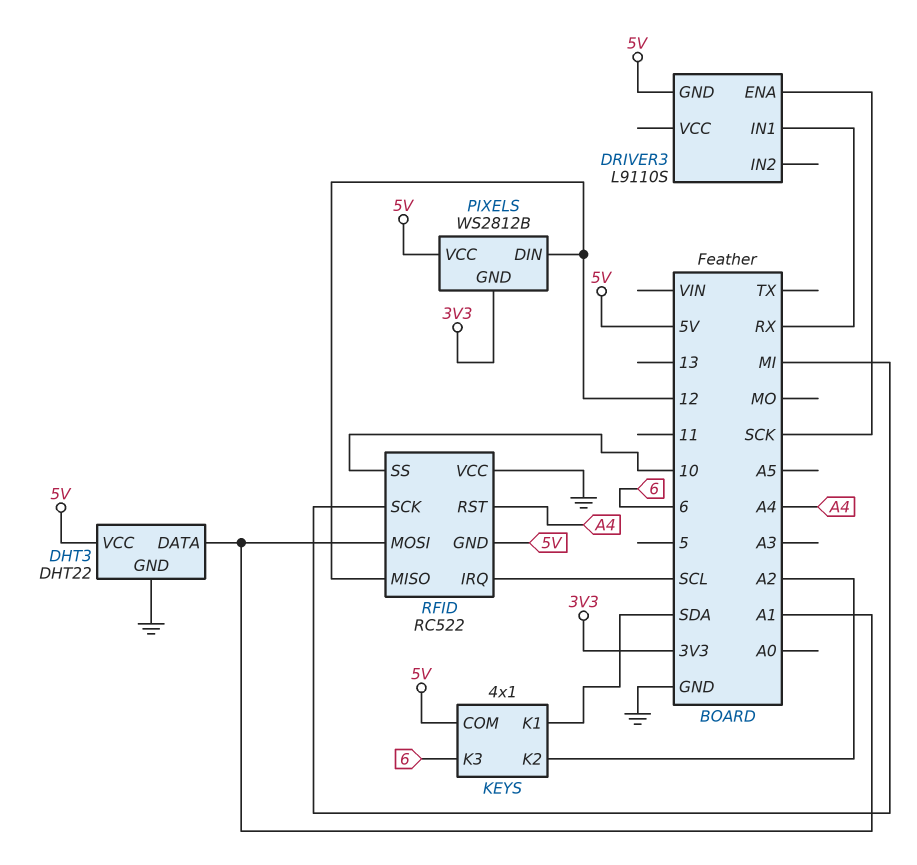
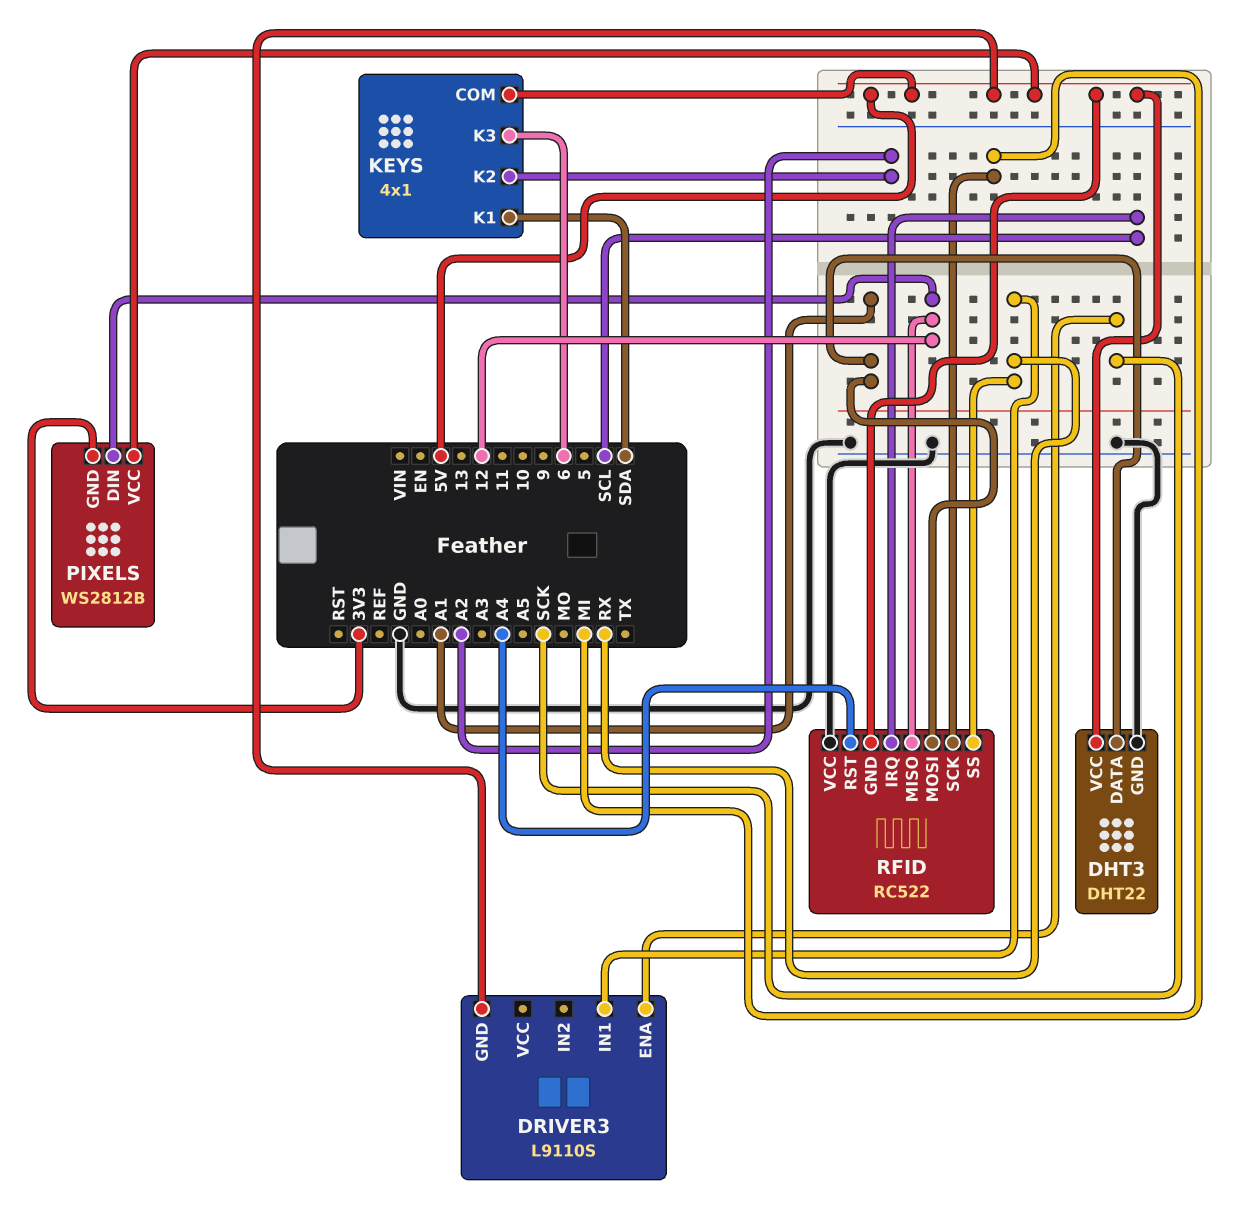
RFID pin SS: 10 -> RX

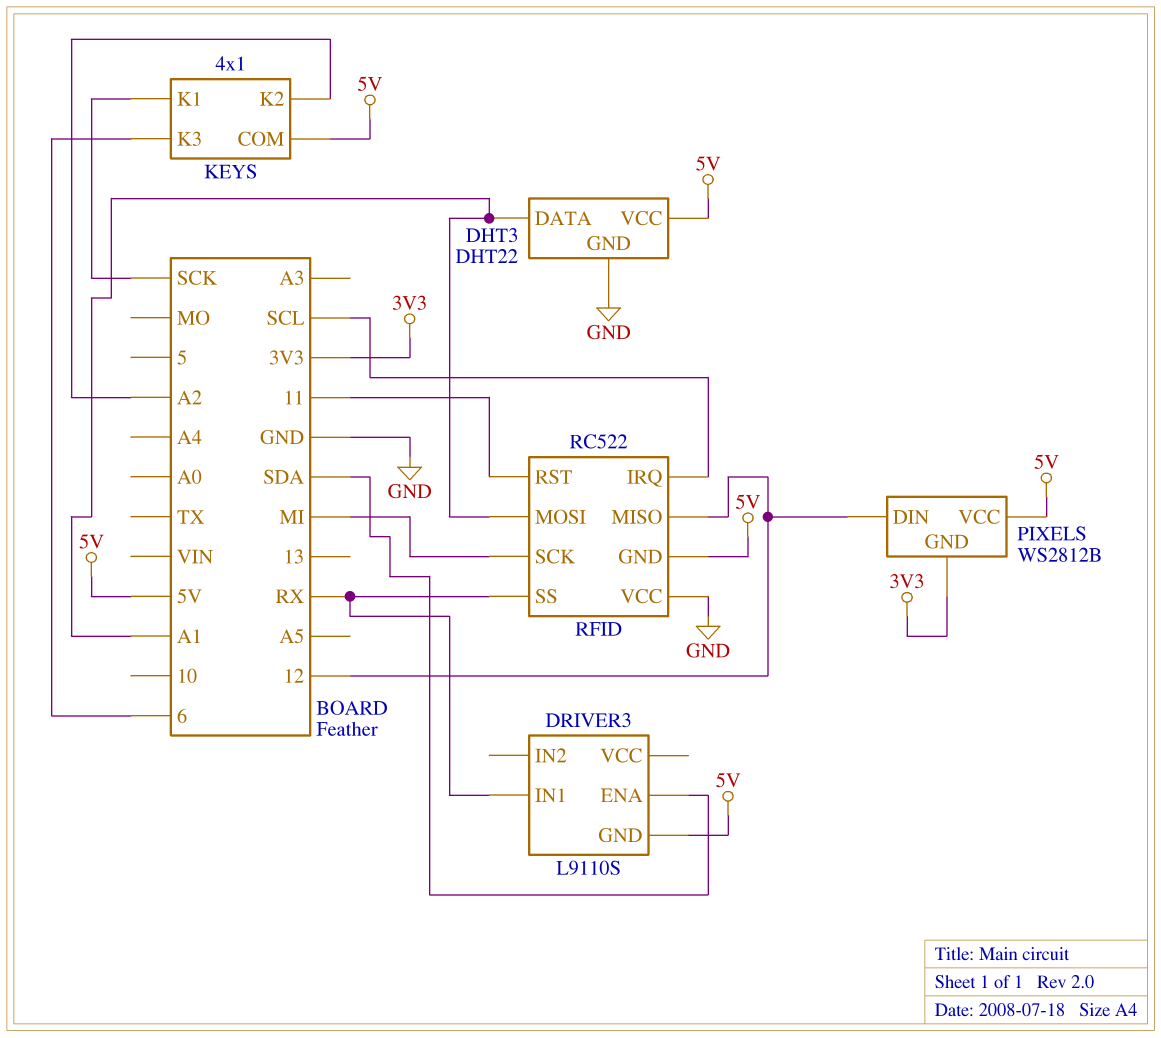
DRIVER3 pin ENA: SCK -> SDA
KEYS pin K1: SDA -> SCK
RFID pin RST: A4 -> 11

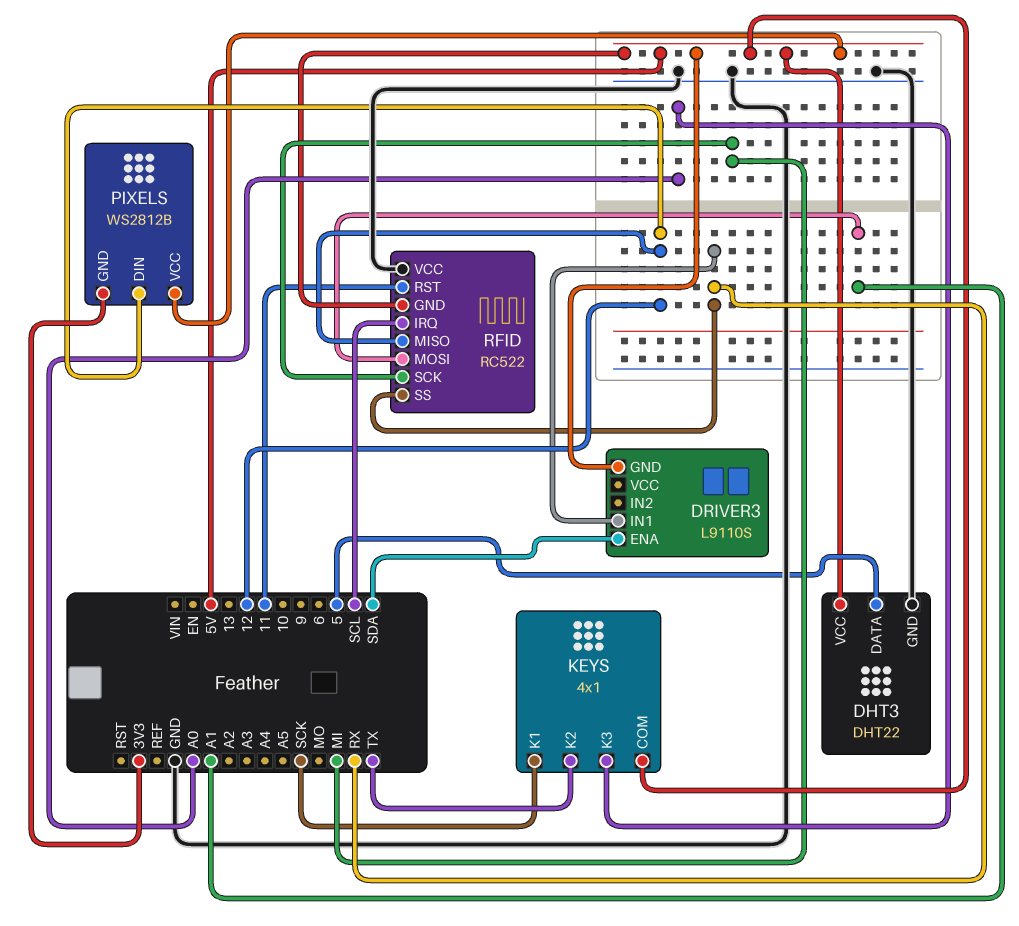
DHT3 pin DATA: A1 -> 5
KEYS pin K2: A2 -> TX
KEYS pin K3: 6 -> A0

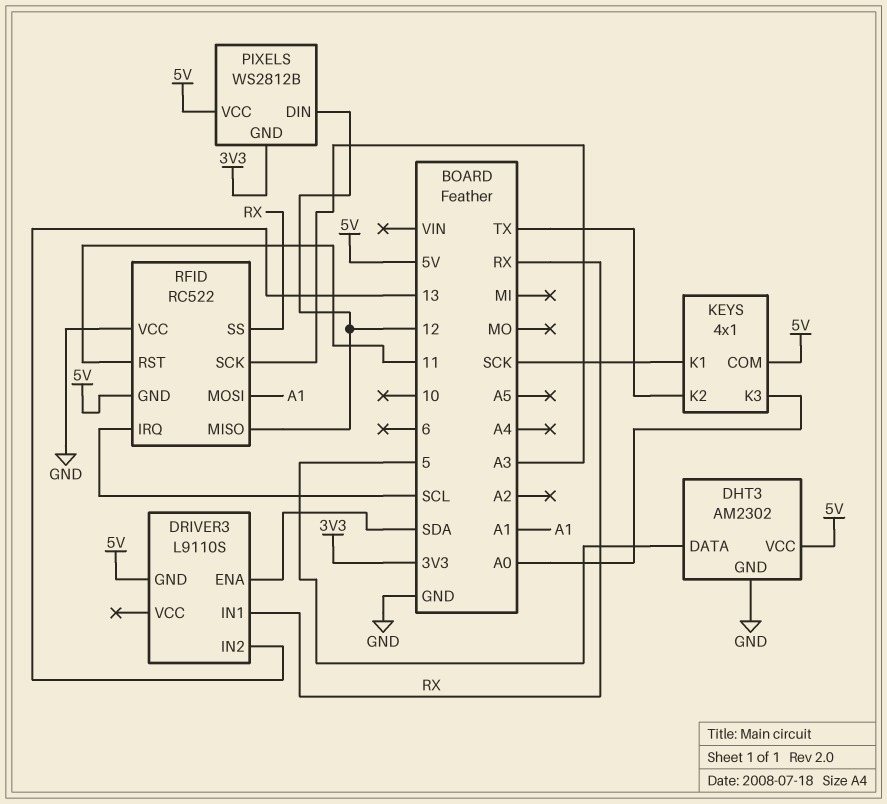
DHT3: DHT22 -> AM2302
DRIVER3 pin IN2: none -> 13
RFID pin SCK: MI -> A3

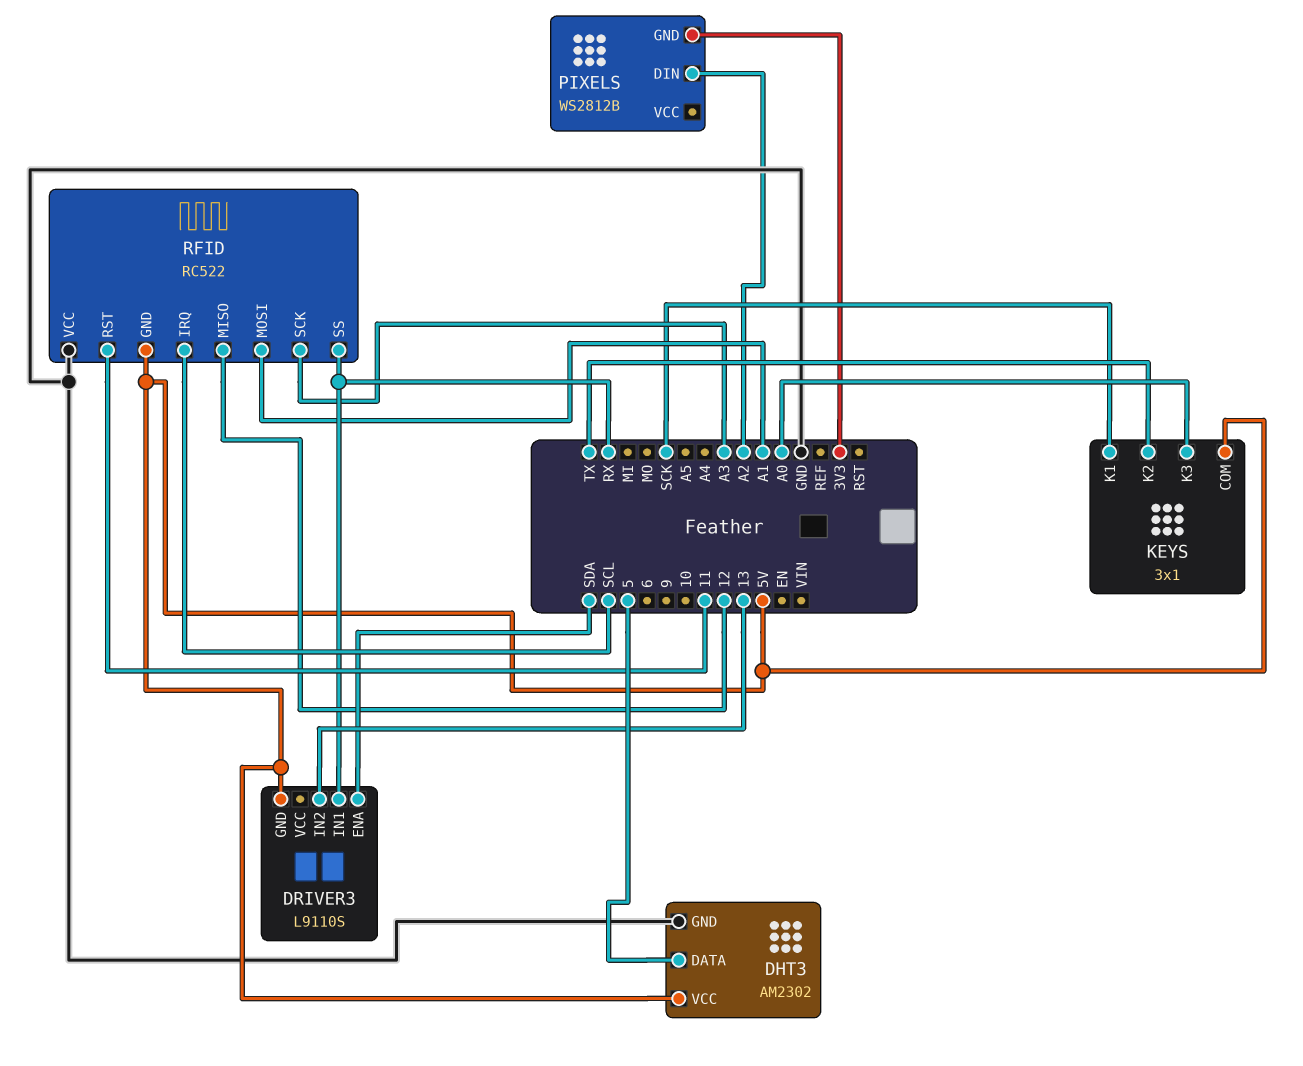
KEYS: 4x1 -> 3x1
PIXELS pin DIN: 12 -> A2
PIXELS pin VCC: 5V -> none

